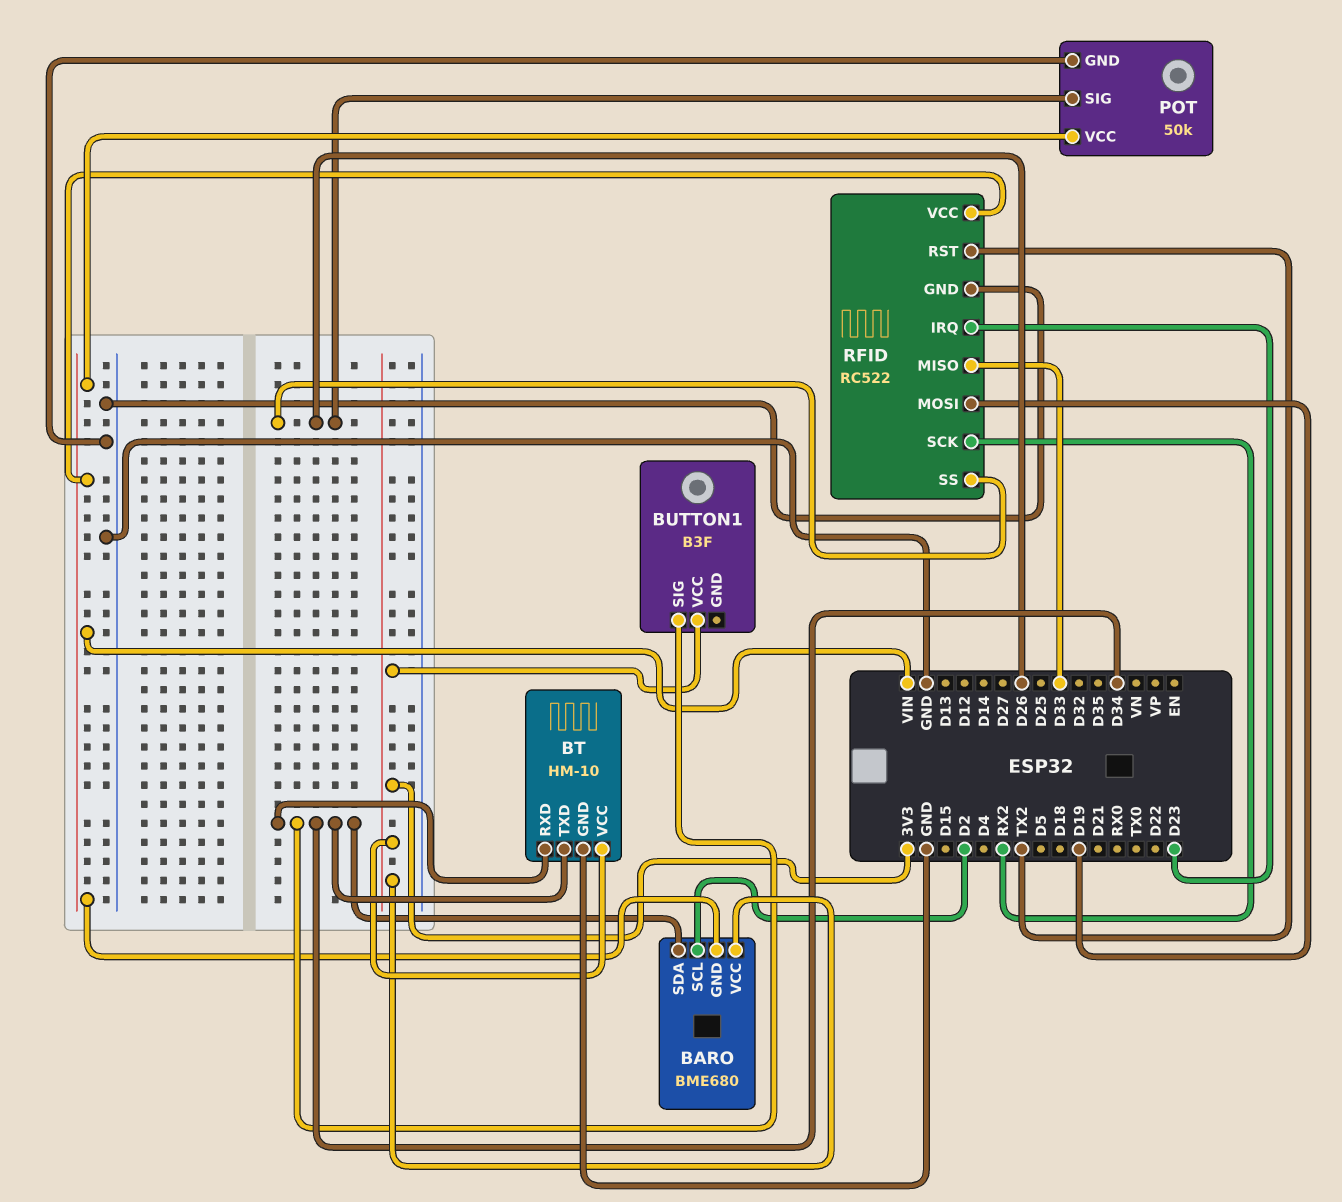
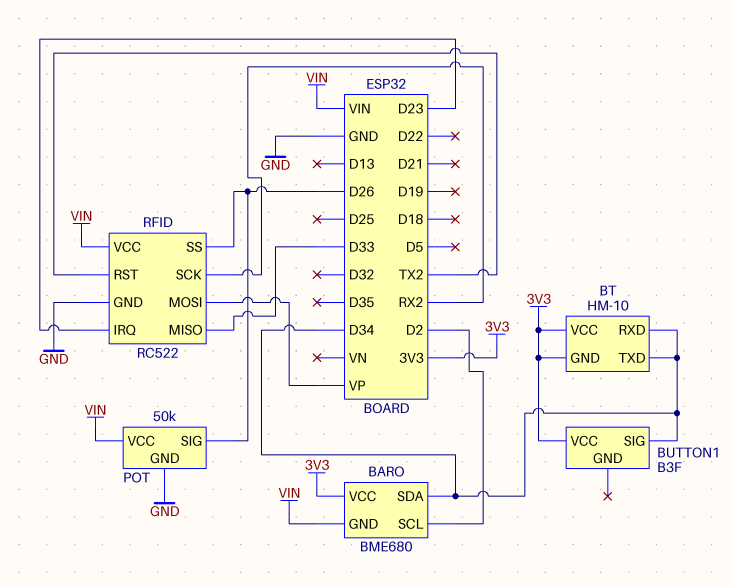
BT pin GND: GND -> 3V3
RFID pin MOSI: D19 -> VP

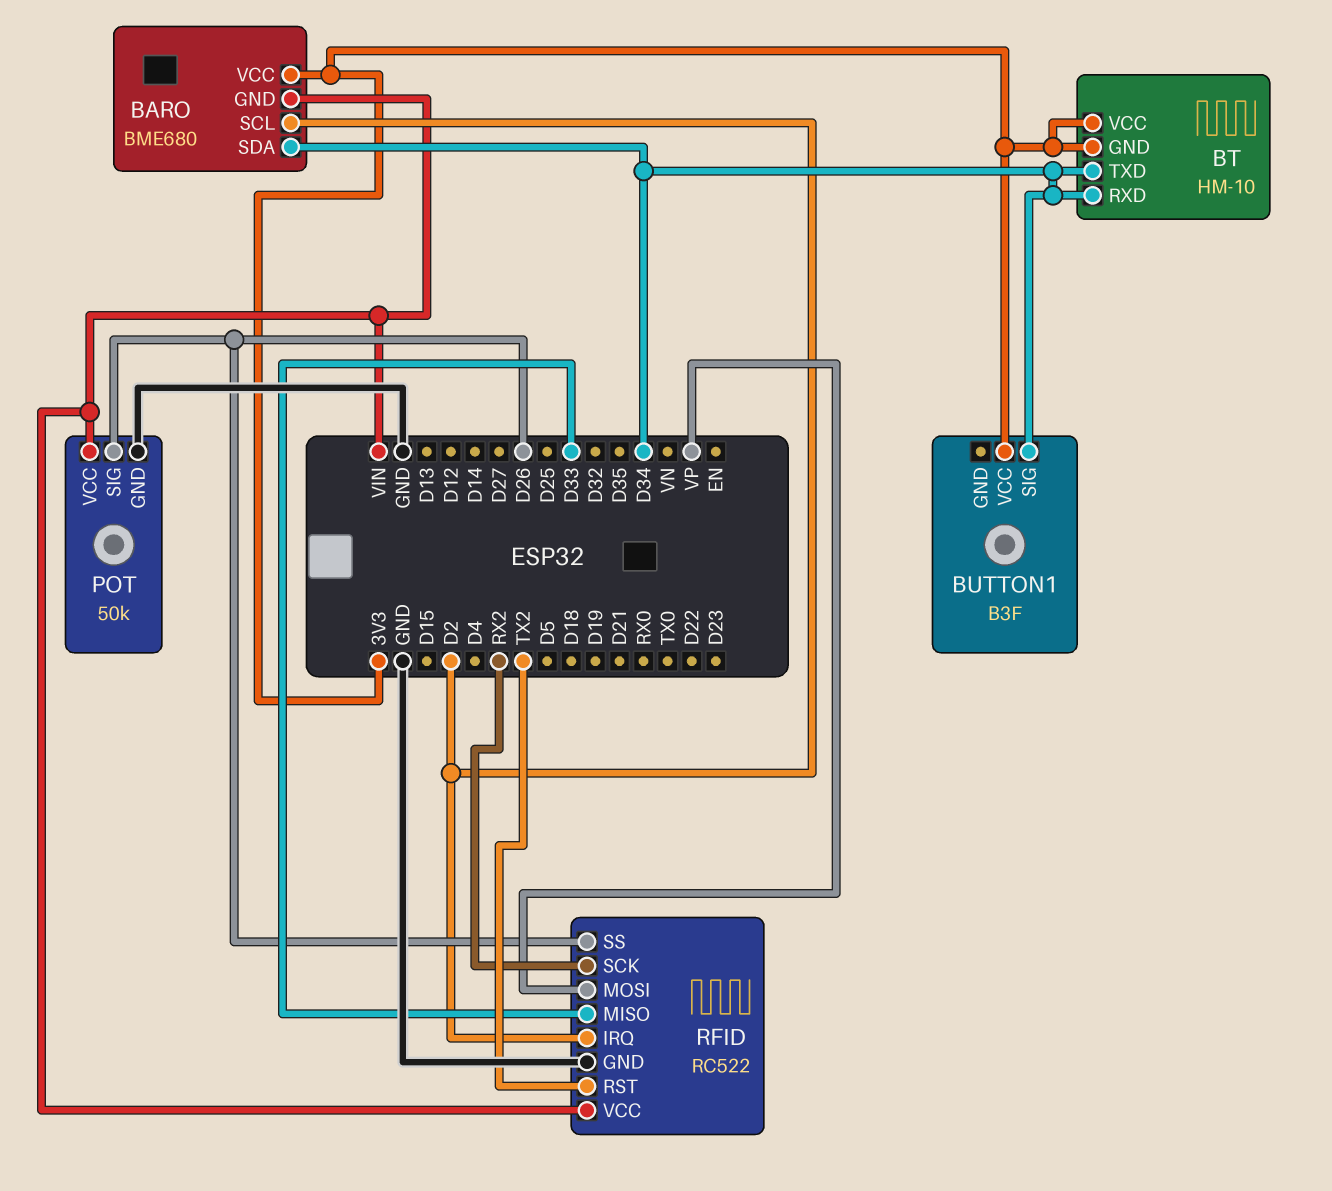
RFID pin IRQ: D23 -> D2

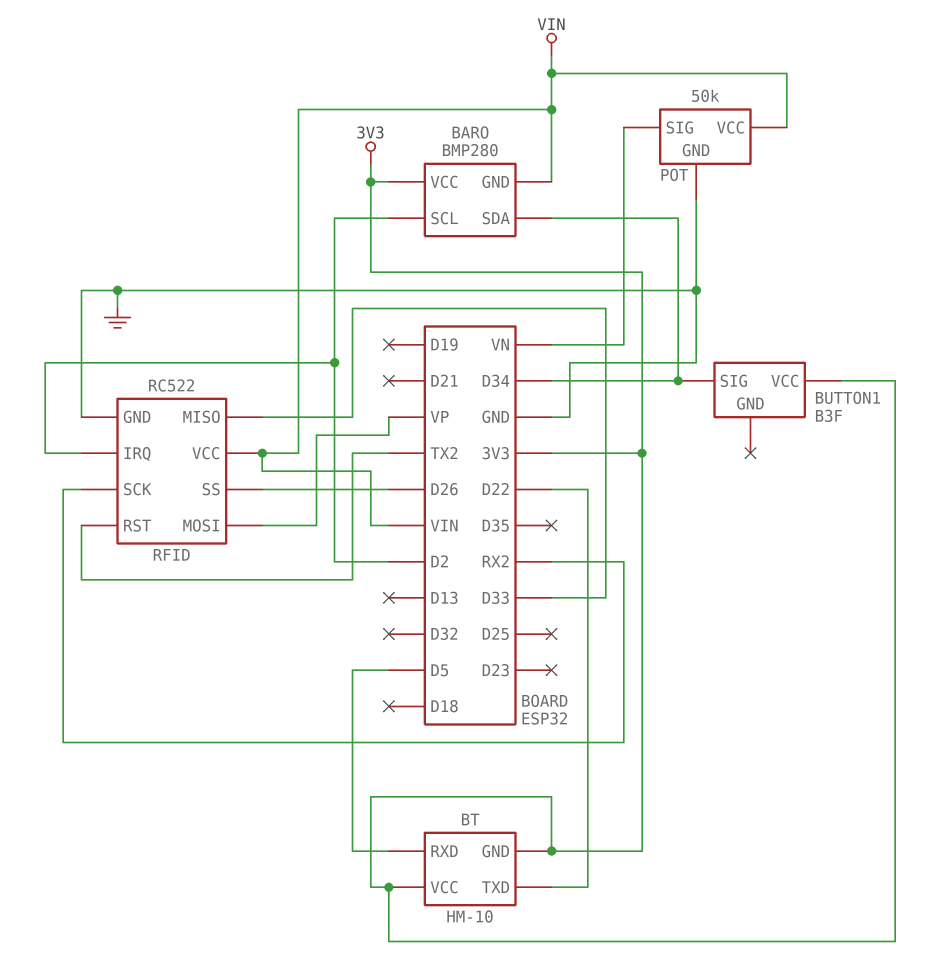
BARO: BME680 -> BMP280
BT pin RXD: D34 -> D5
BT pin TXD: D34 -> D22
POT pin SIG: D26 -> VN

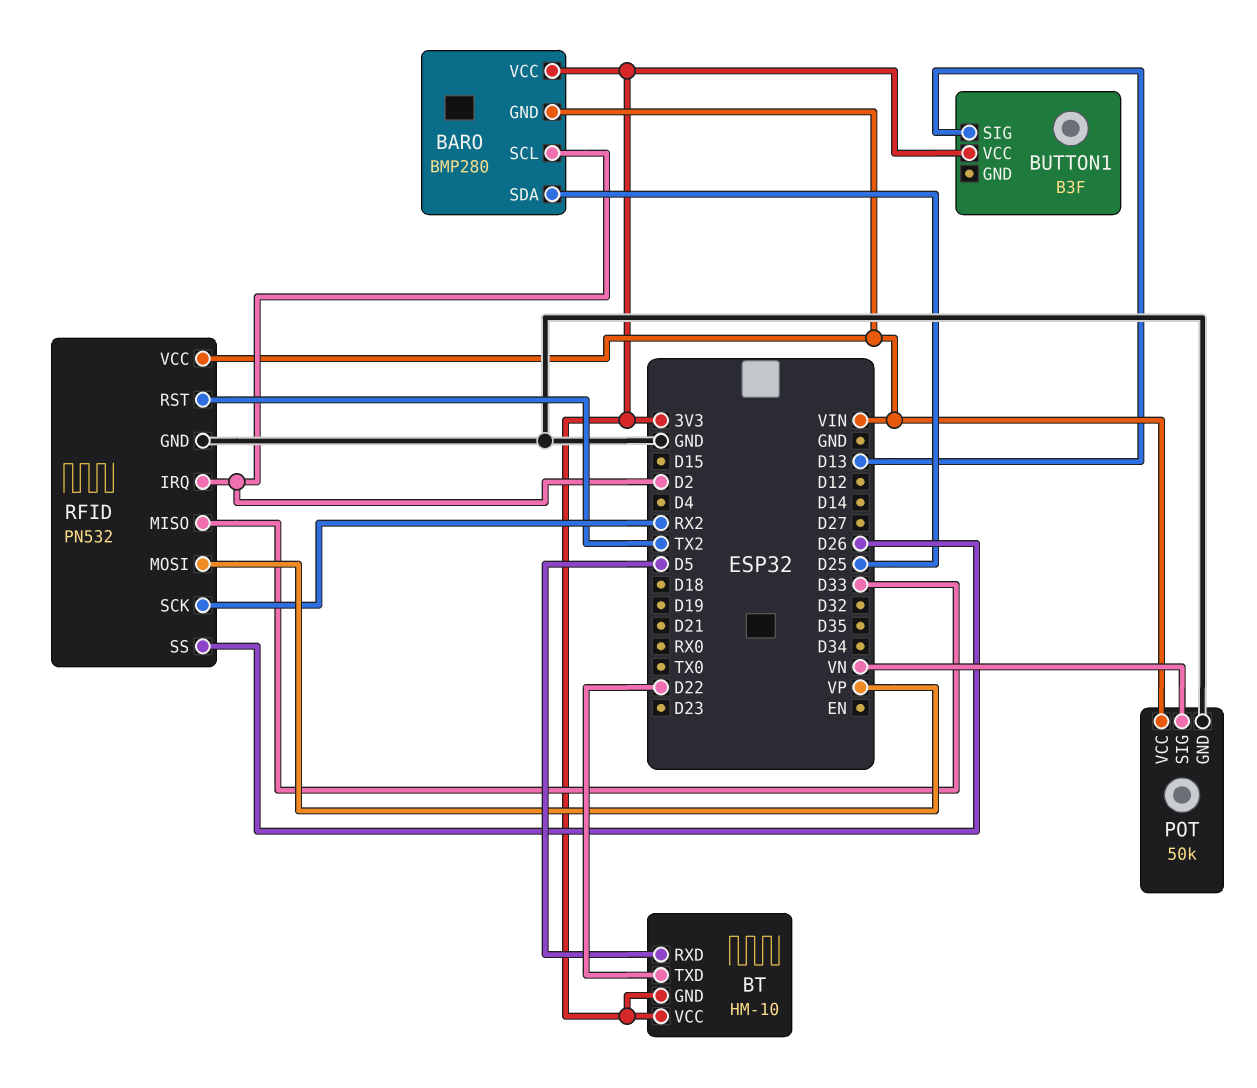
BARO pin SDA: D34 -> D25
BUTTON1 pin SIG: D34 -> D13
RFID: RC522 -> PN532

